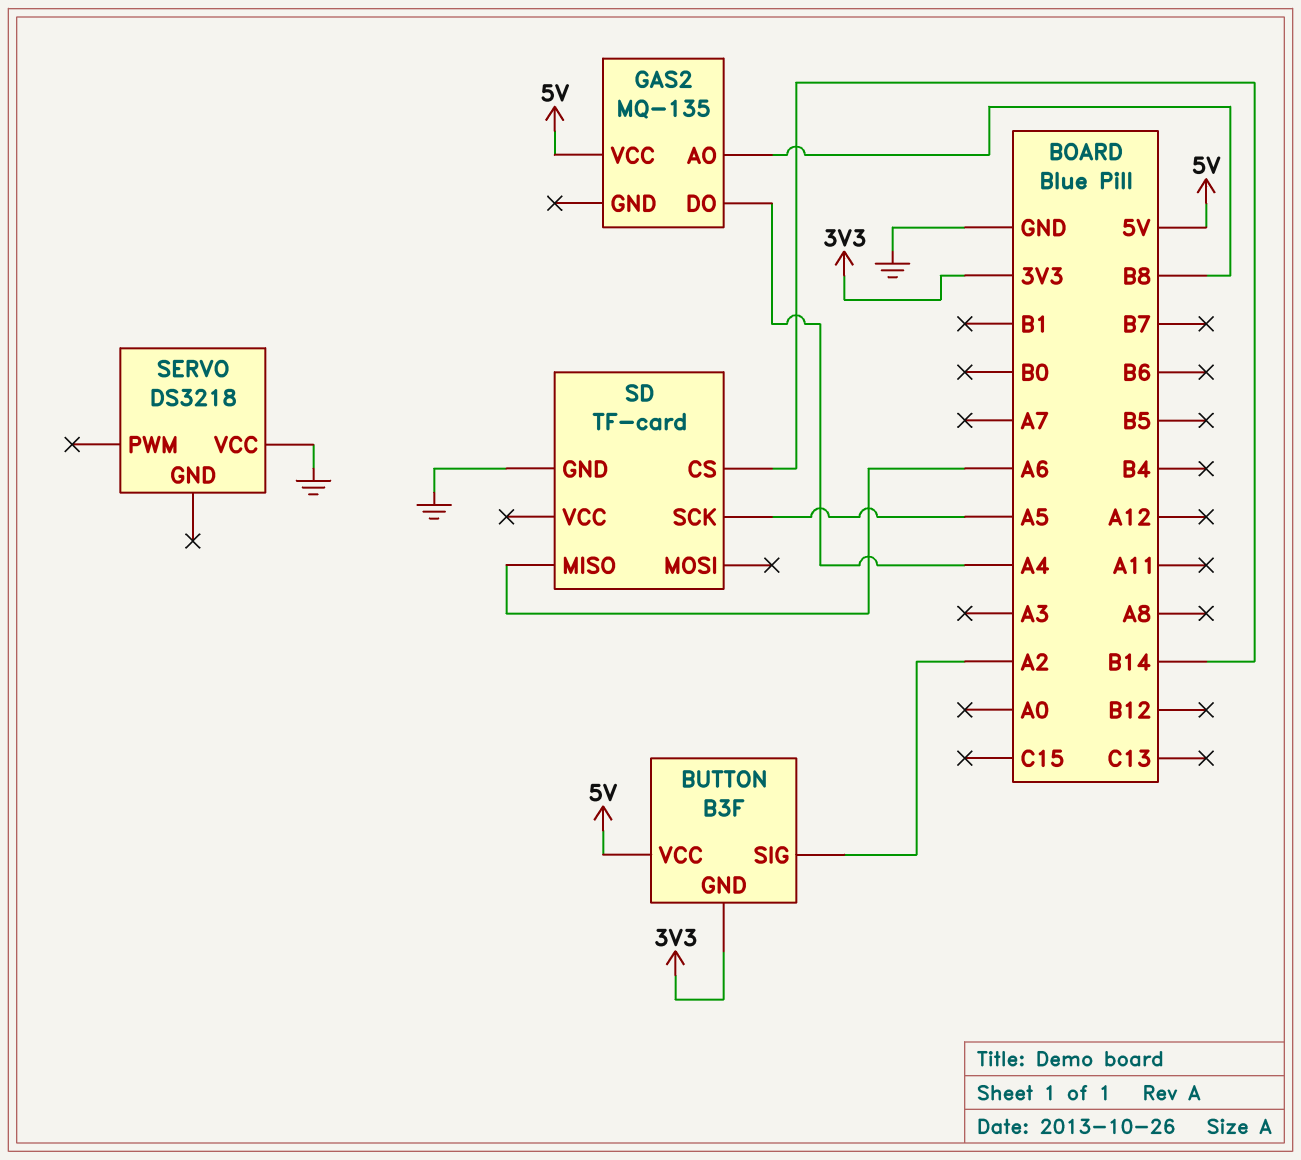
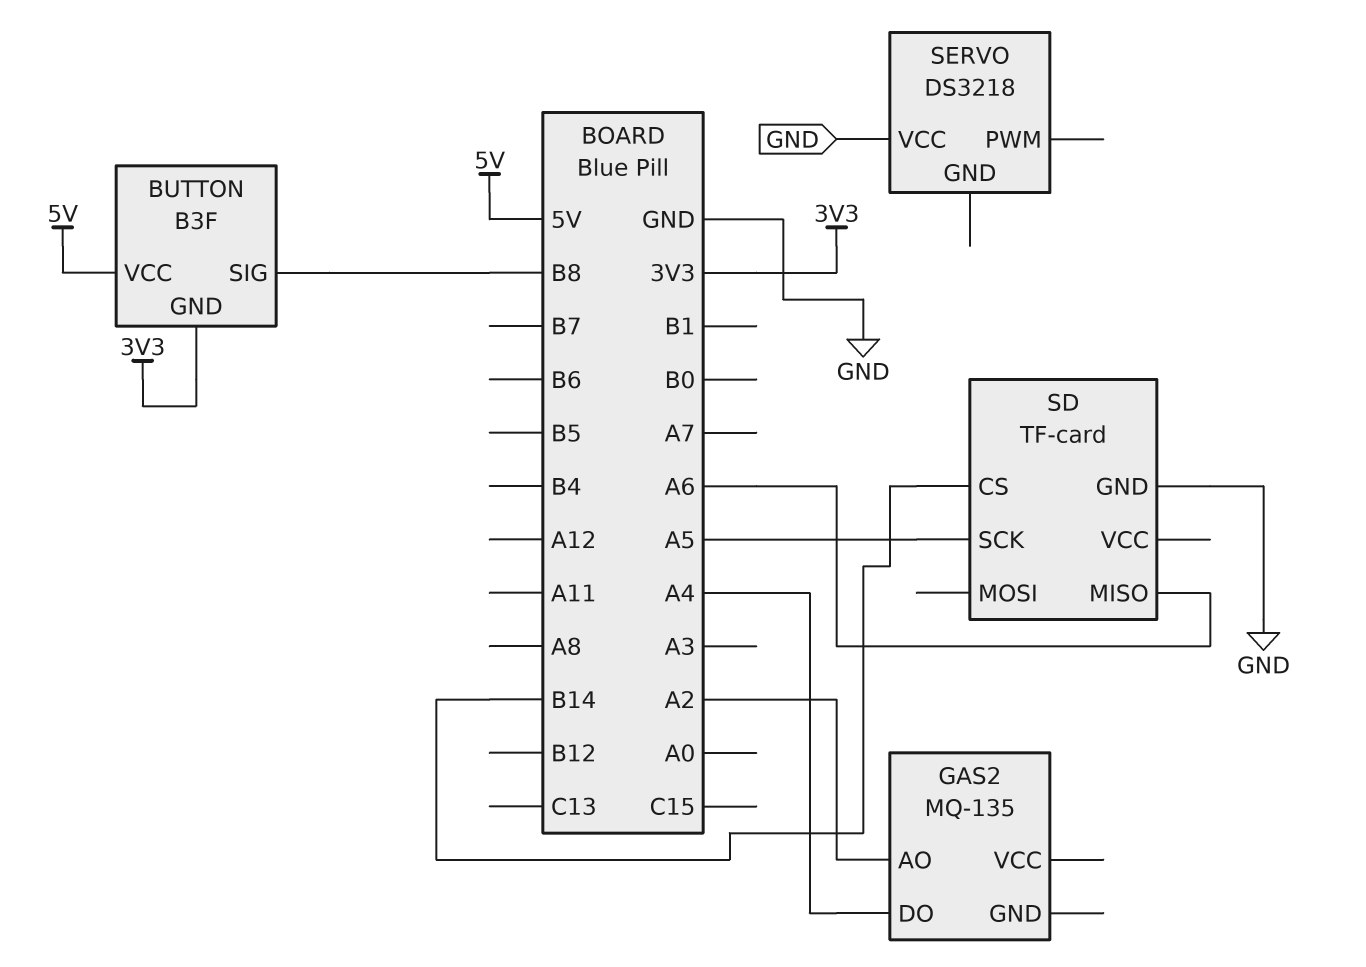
BUTTON pin SIG: A2 -> B8
GAS2 pin AO: B8 -> A2
GAS2 pin VCC: 5V -> none

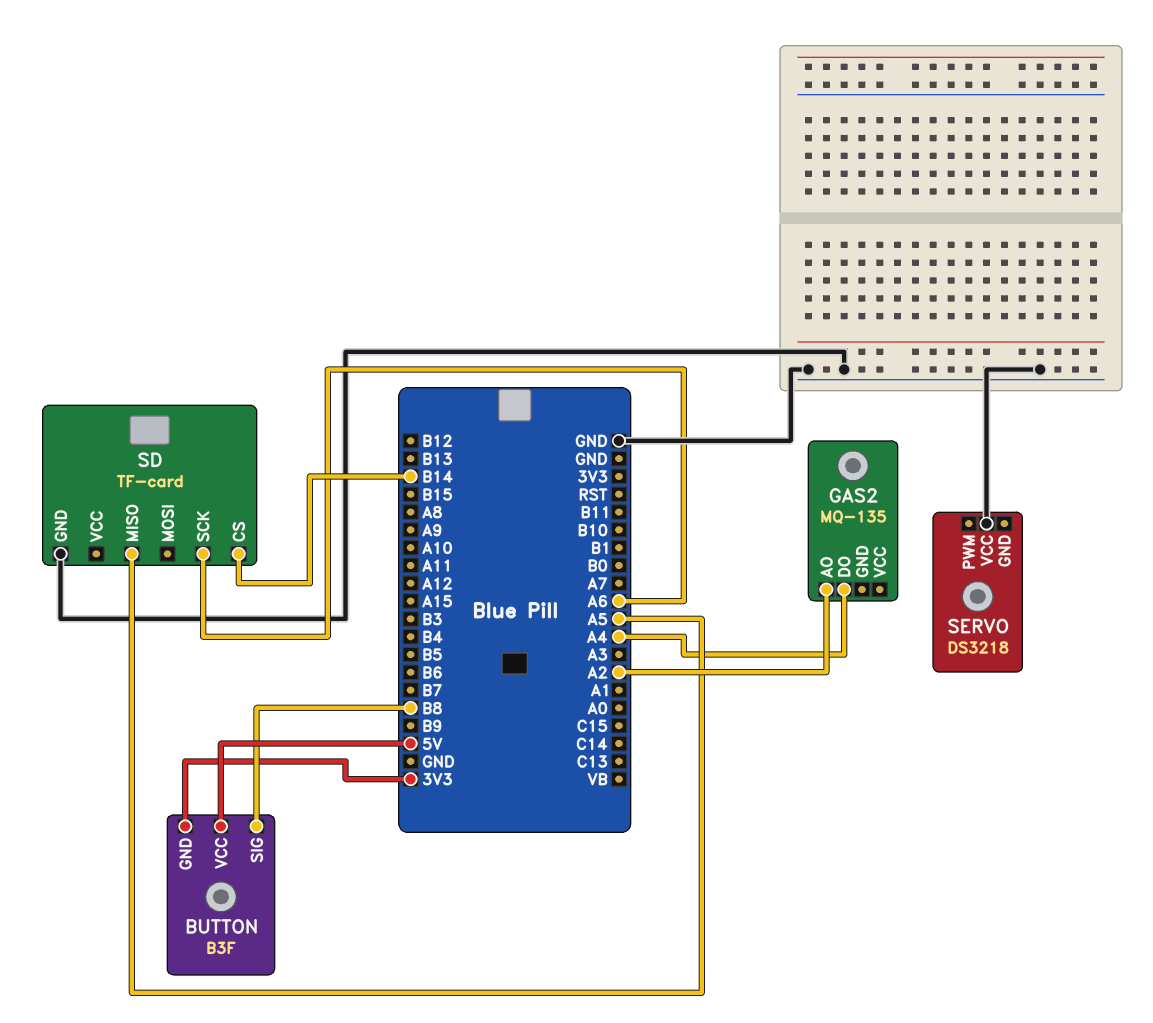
SD pin MISO: A6 -> A5
SD pin SCK: A5 -> A6

